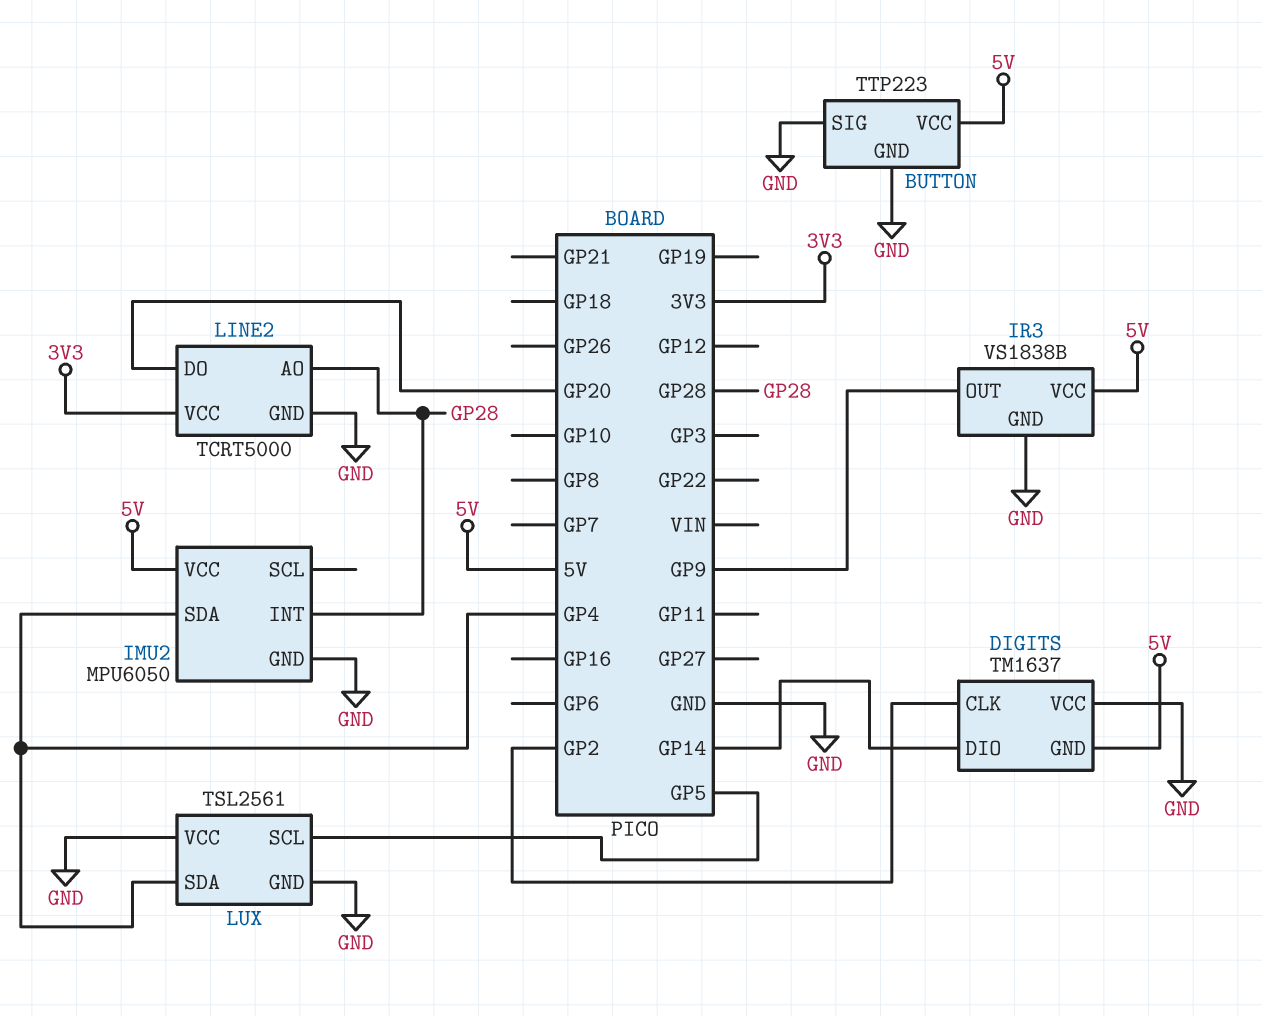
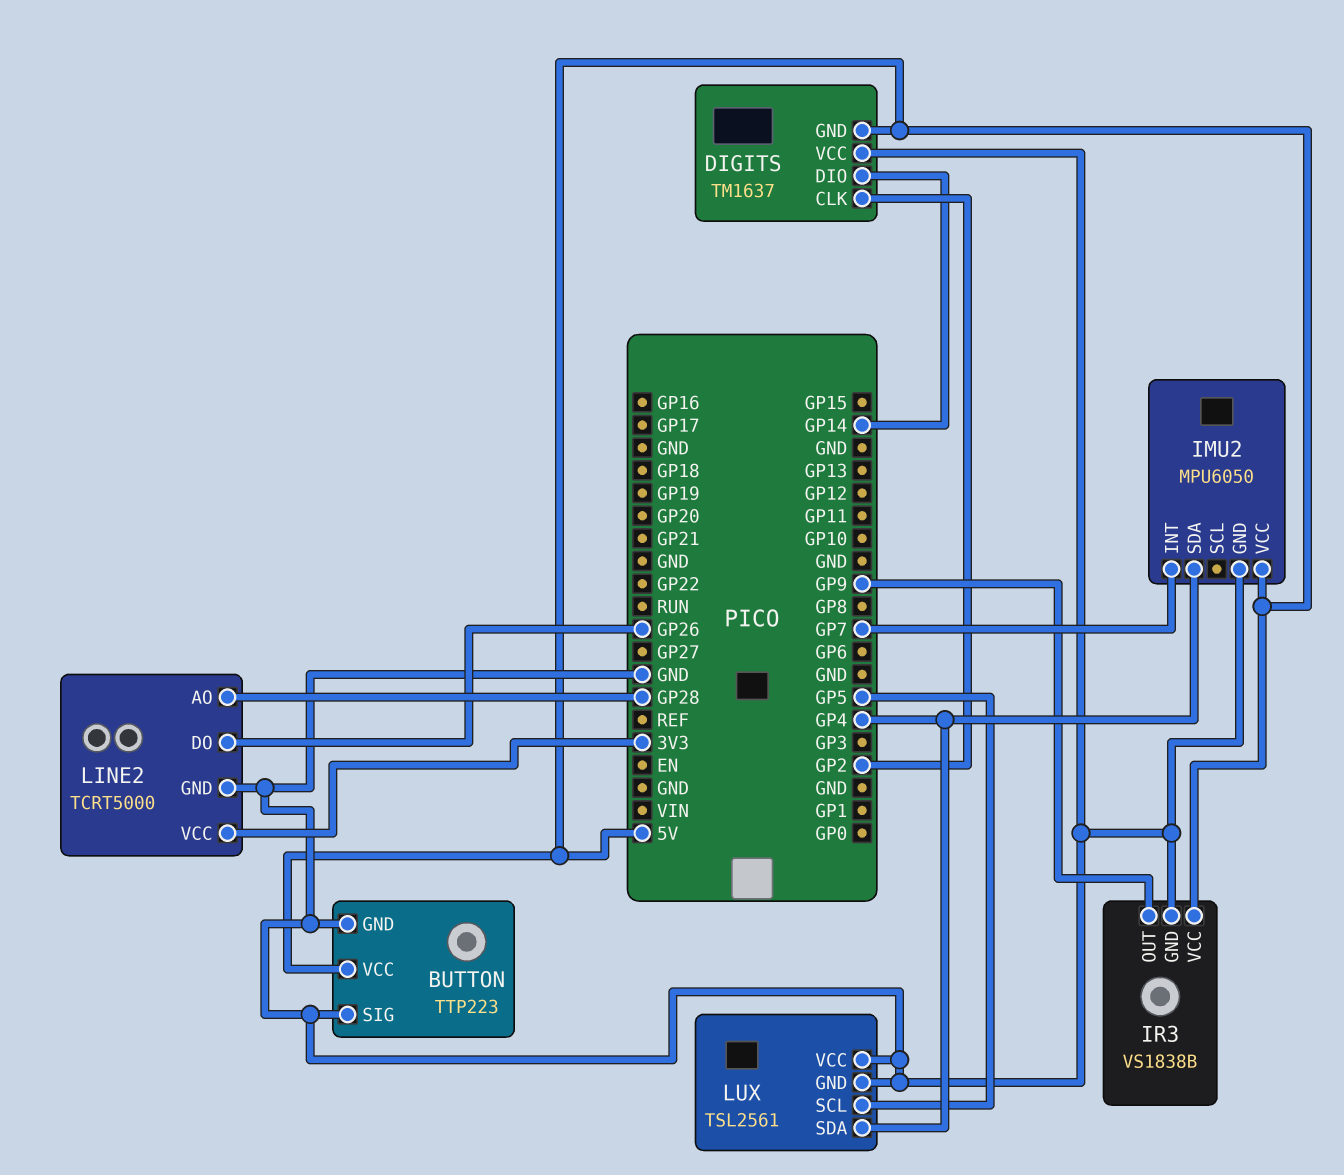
IMU2 pin INT: GP28 -> GP7
LINE2 pin DO: GP20 -> GP26

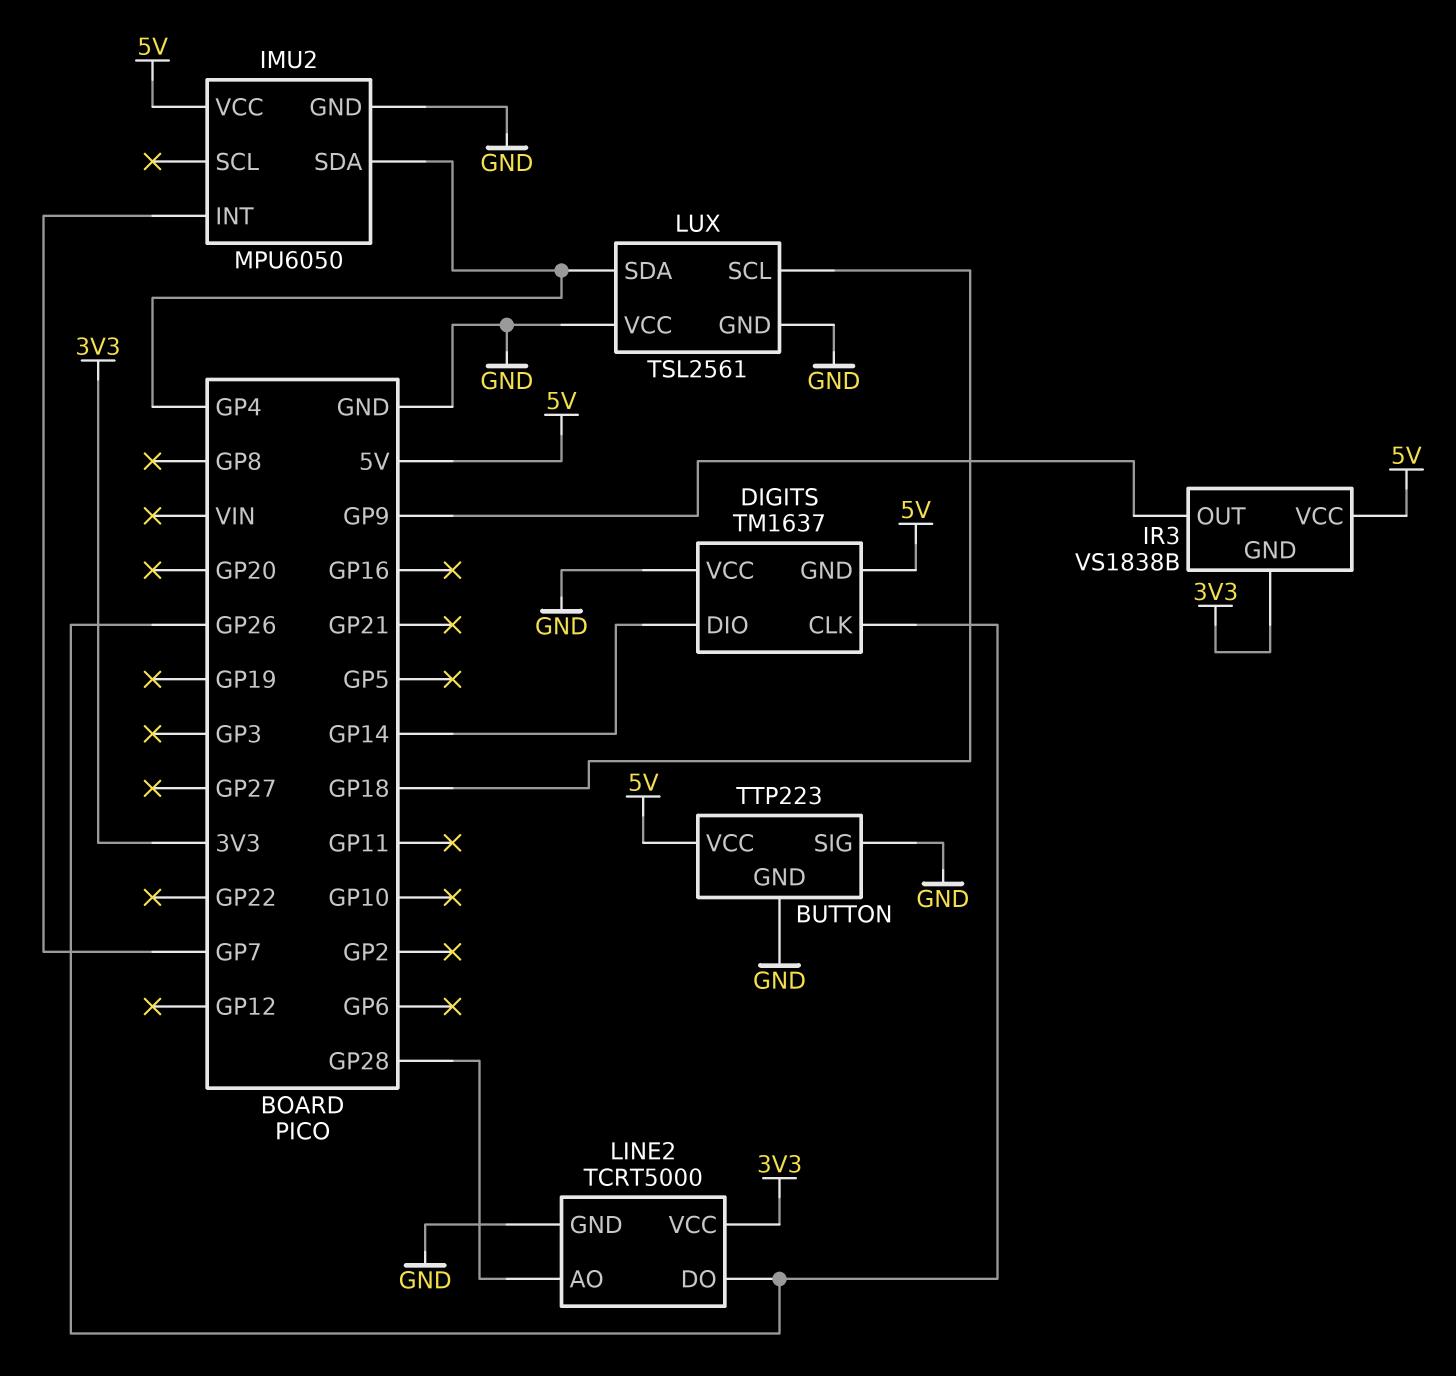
DIGITS pin CLK: GP2 -> GP26
IR3 pin GND: GND -> 3V3
LUX pin SCL: GP5 -> GP18

